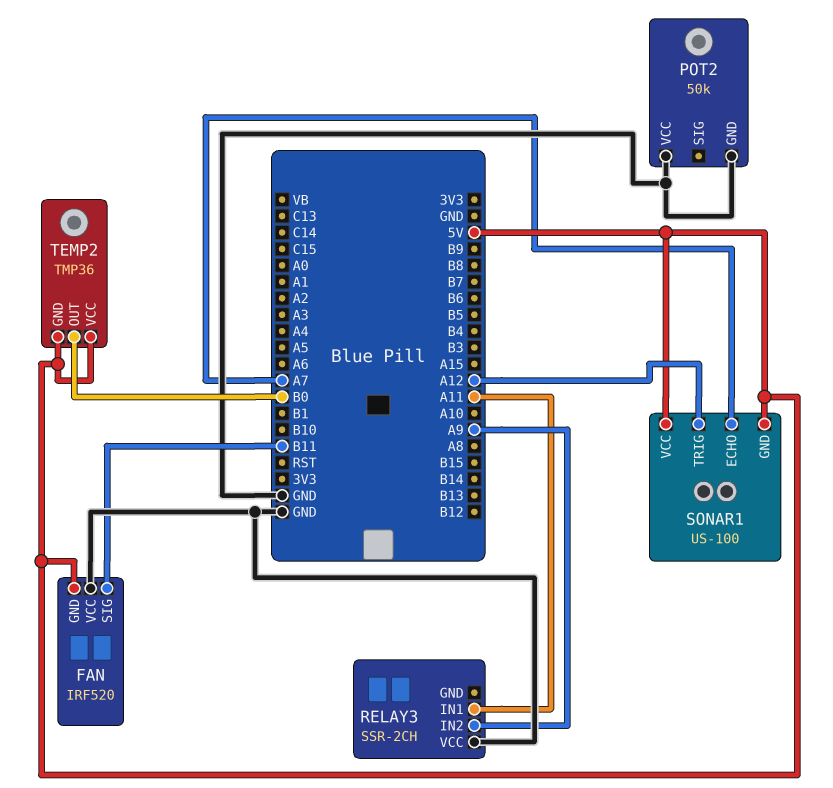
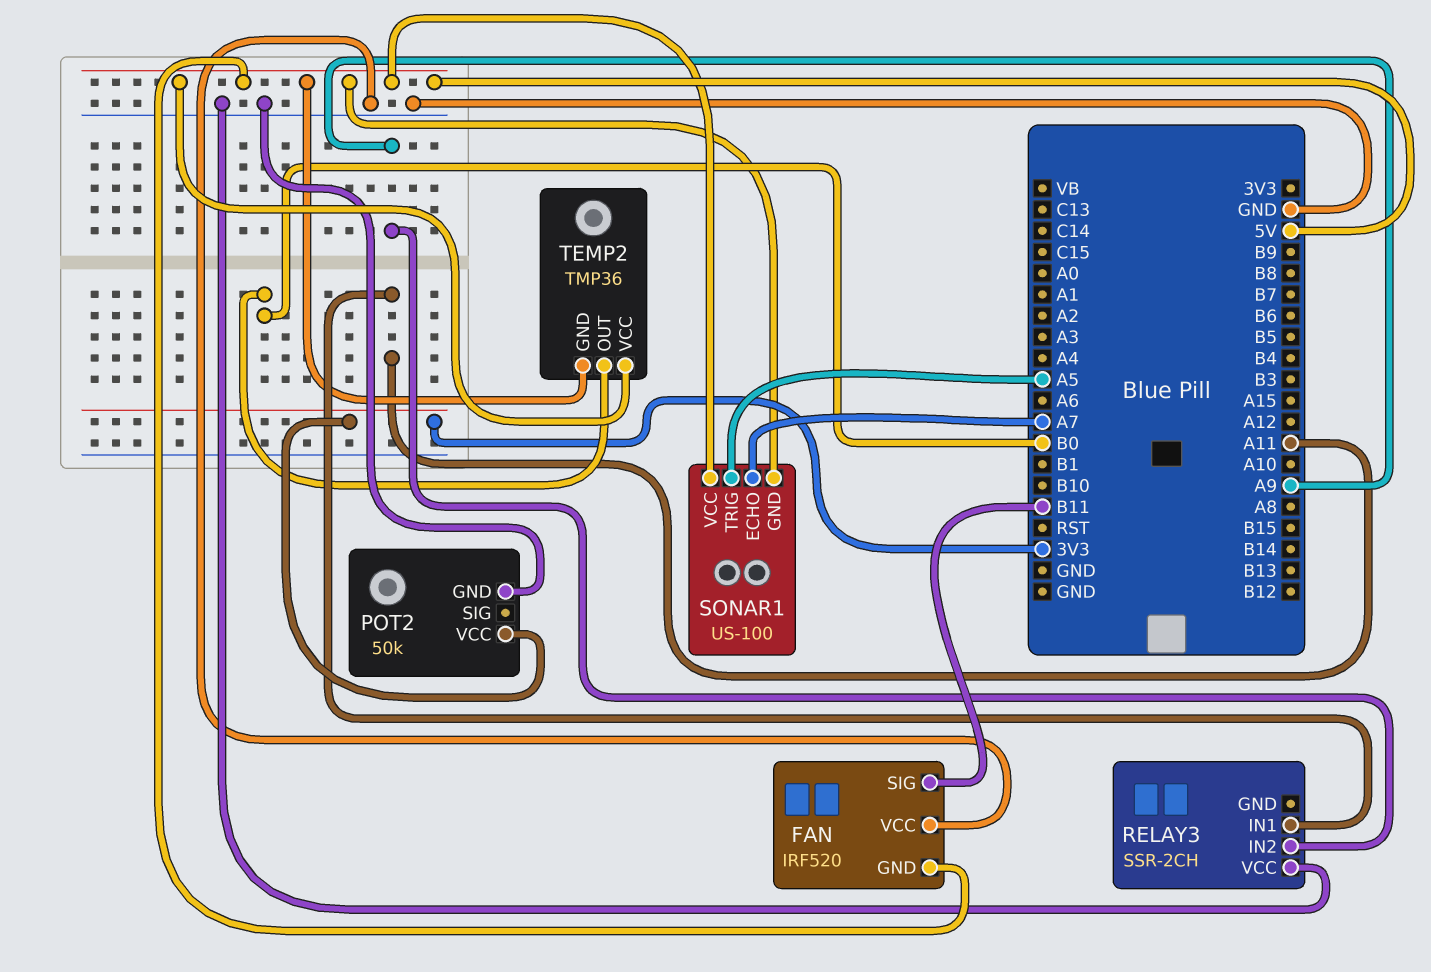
POT2 pin VCC: GND -> 3V3
SONAR1 pin TRIG: A12 -> A5

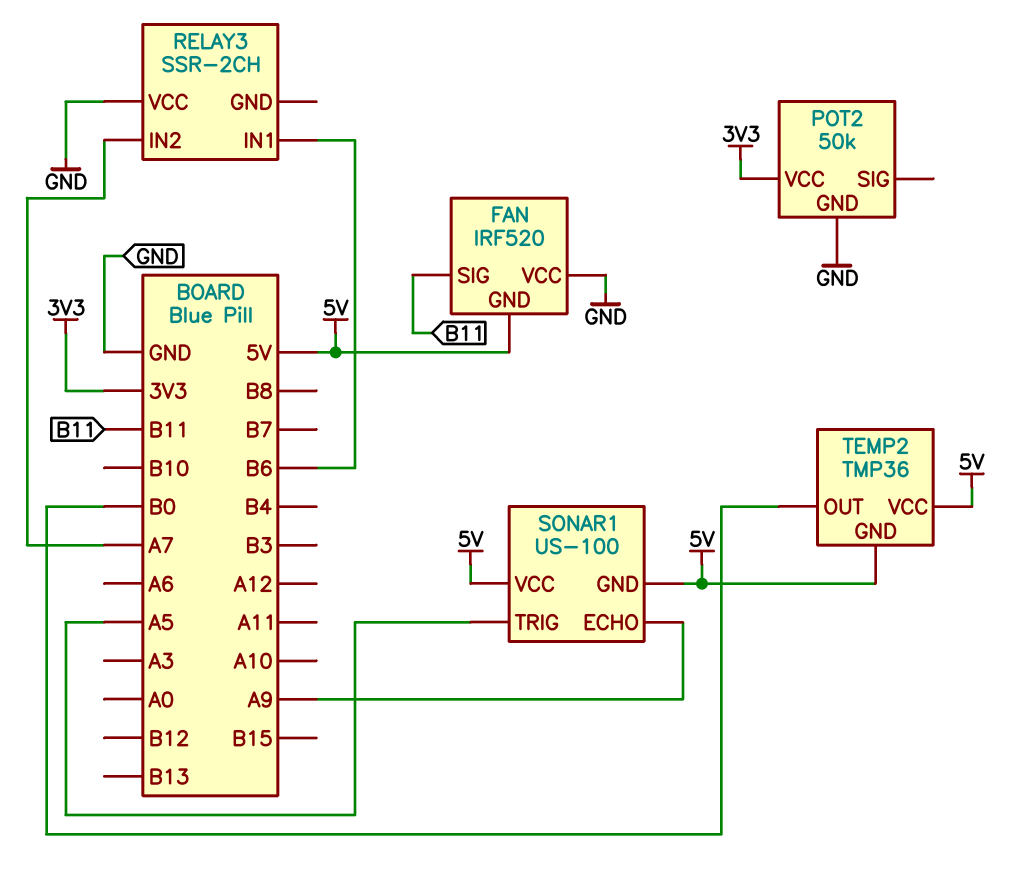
RELAY3 pin IN1: A11 -> B6
RELAY3 pin IN2: A9 -> A7
SONAR1 pin ECHO: A7 -> A9

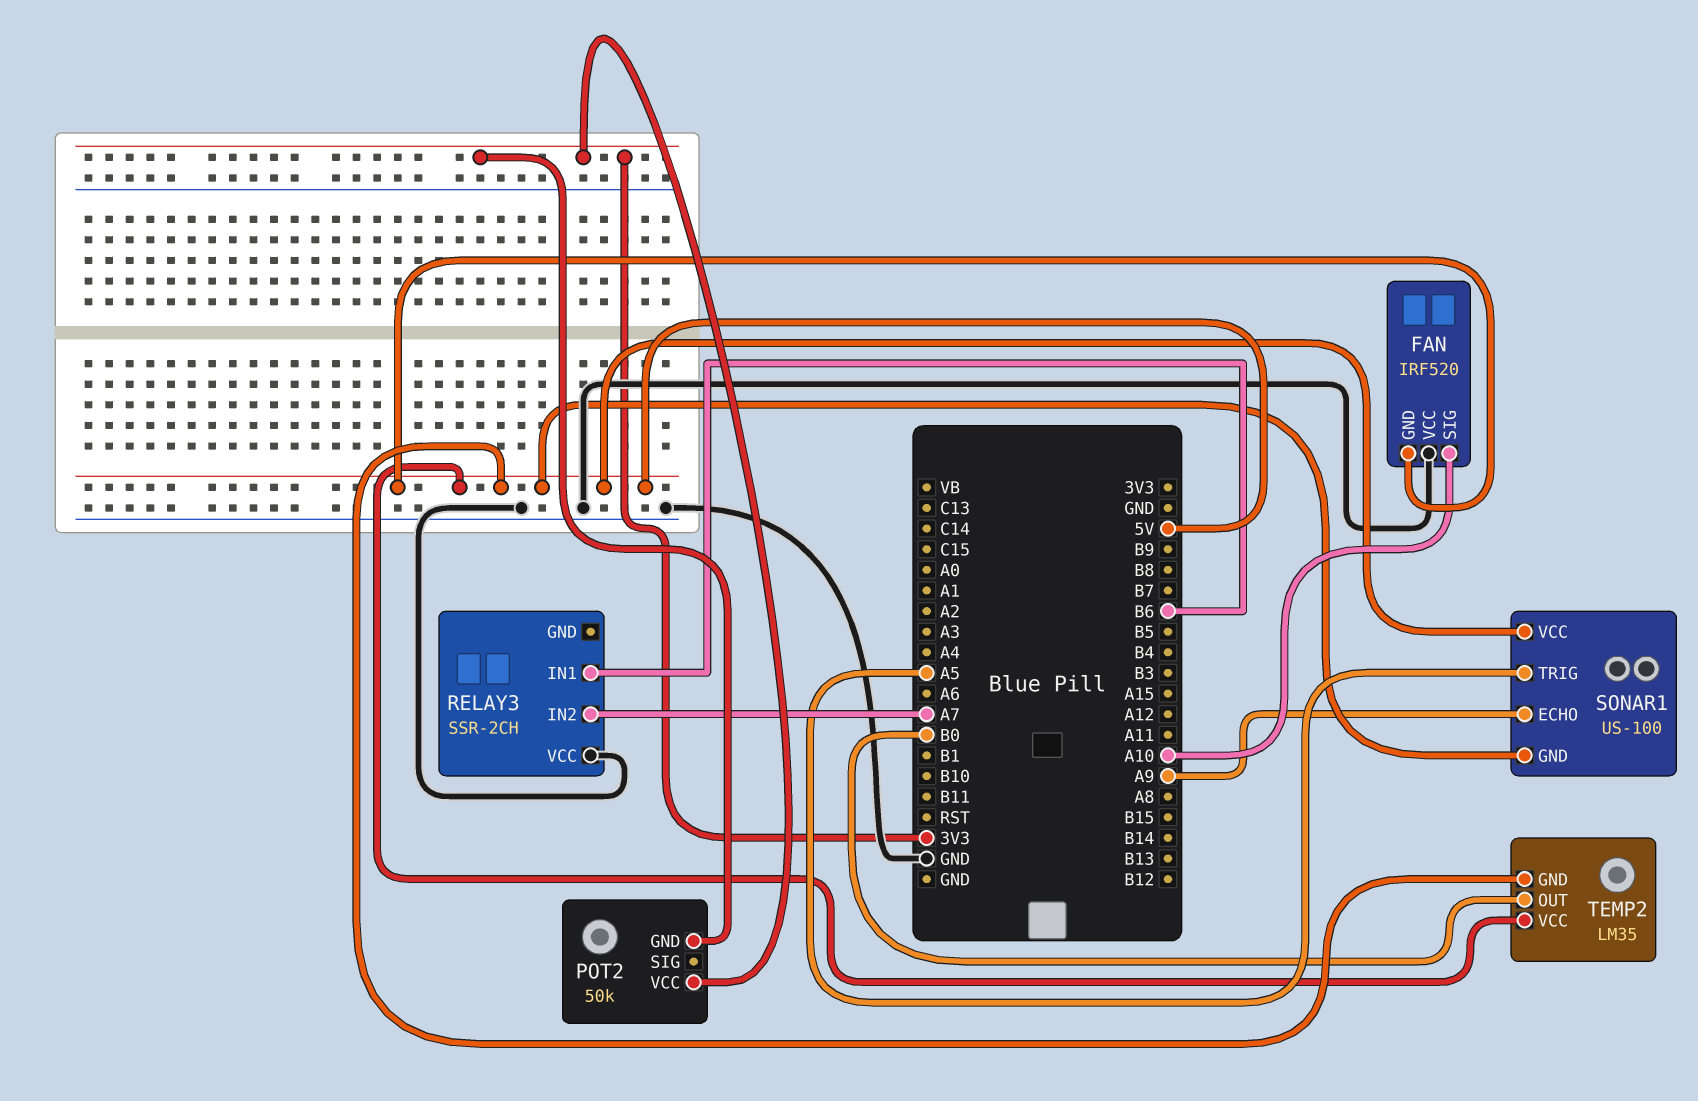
FAN pin SIG: B11 -> A10
POT2 pin GND: GND -> 3V3
TEMP2: TMP36 -> LM35

